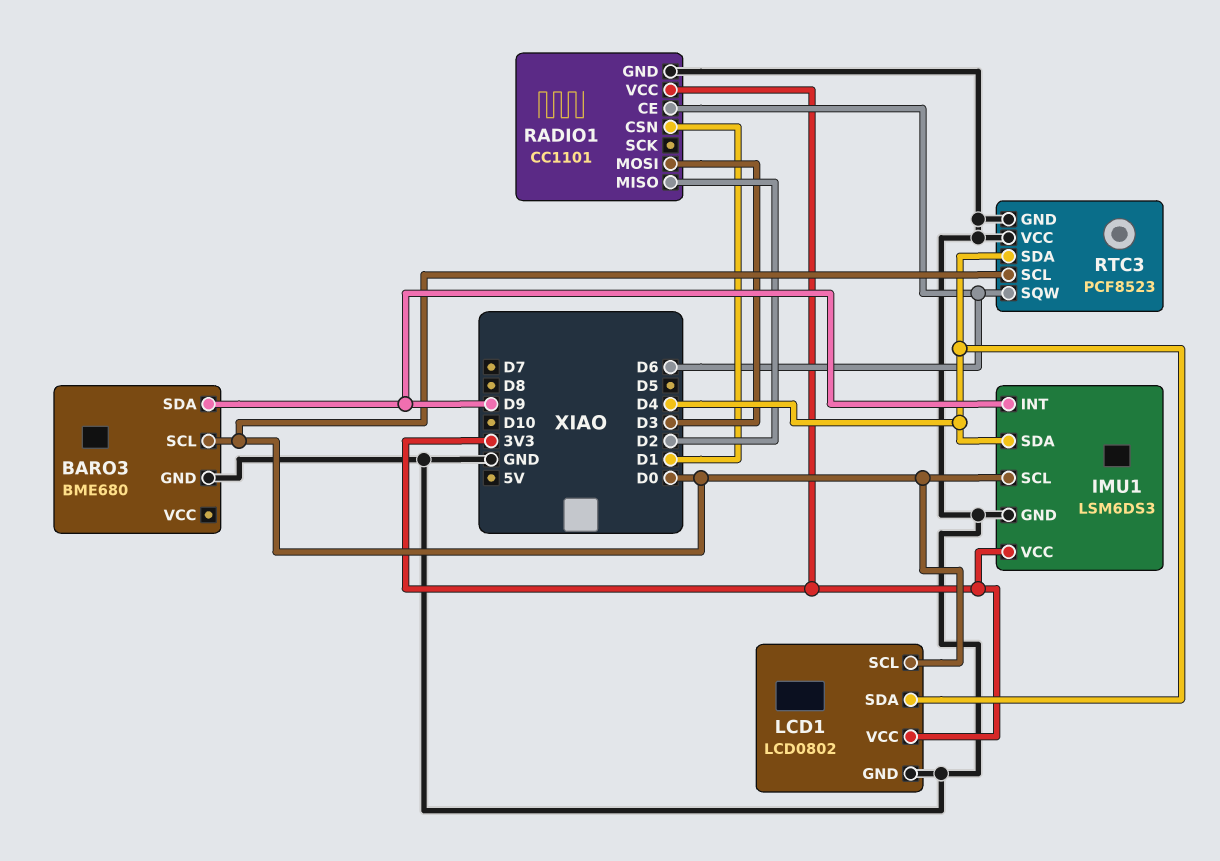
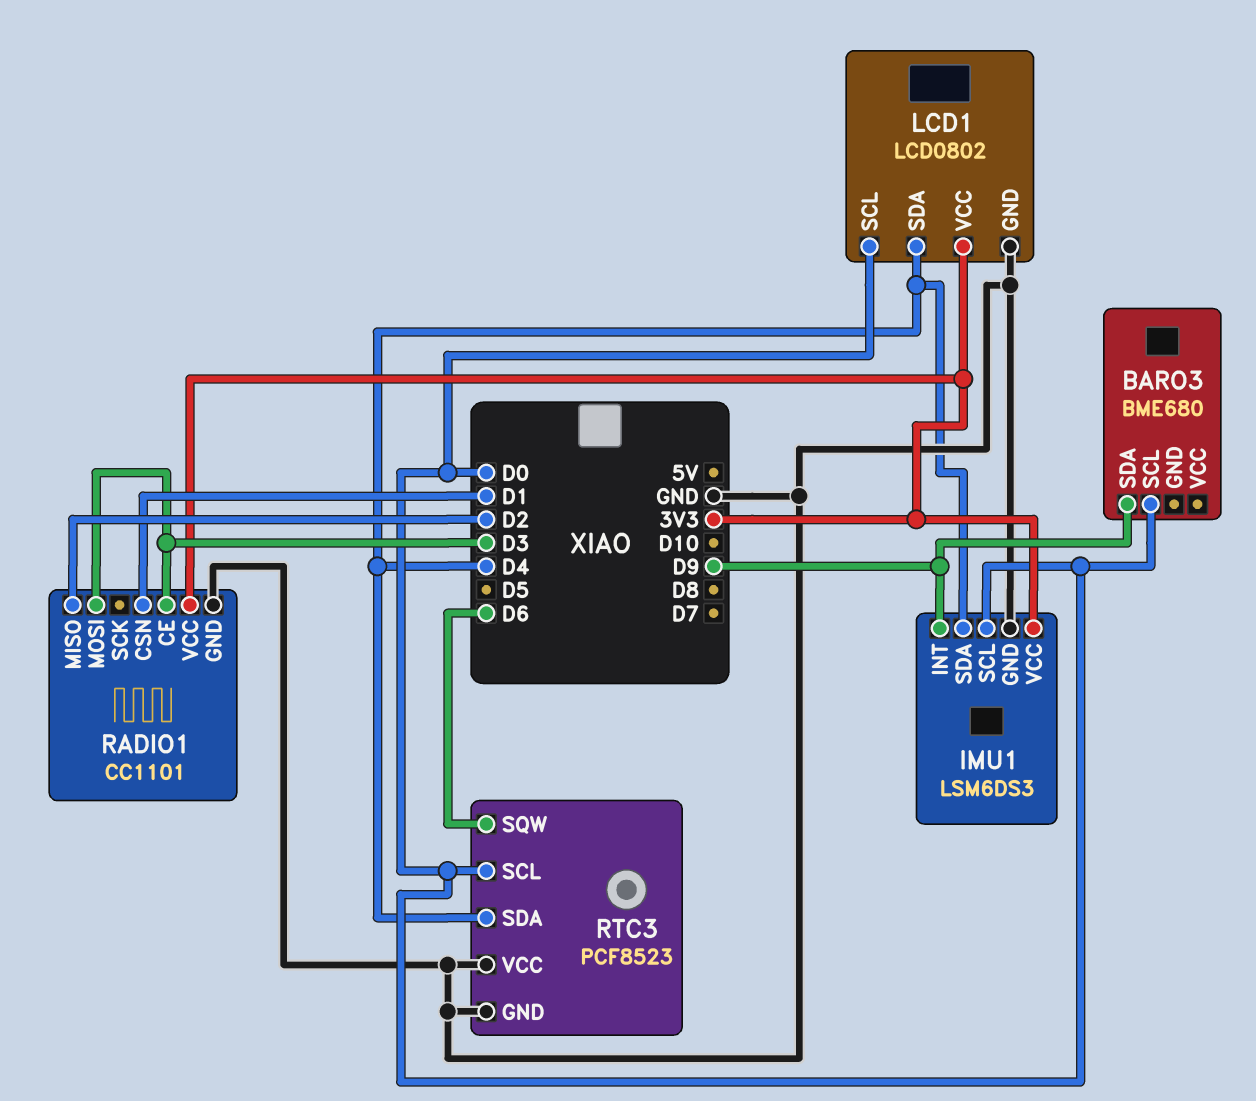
BARO3 pin GND: GND -> none
RADIO1 pin CE: D6 -> D3

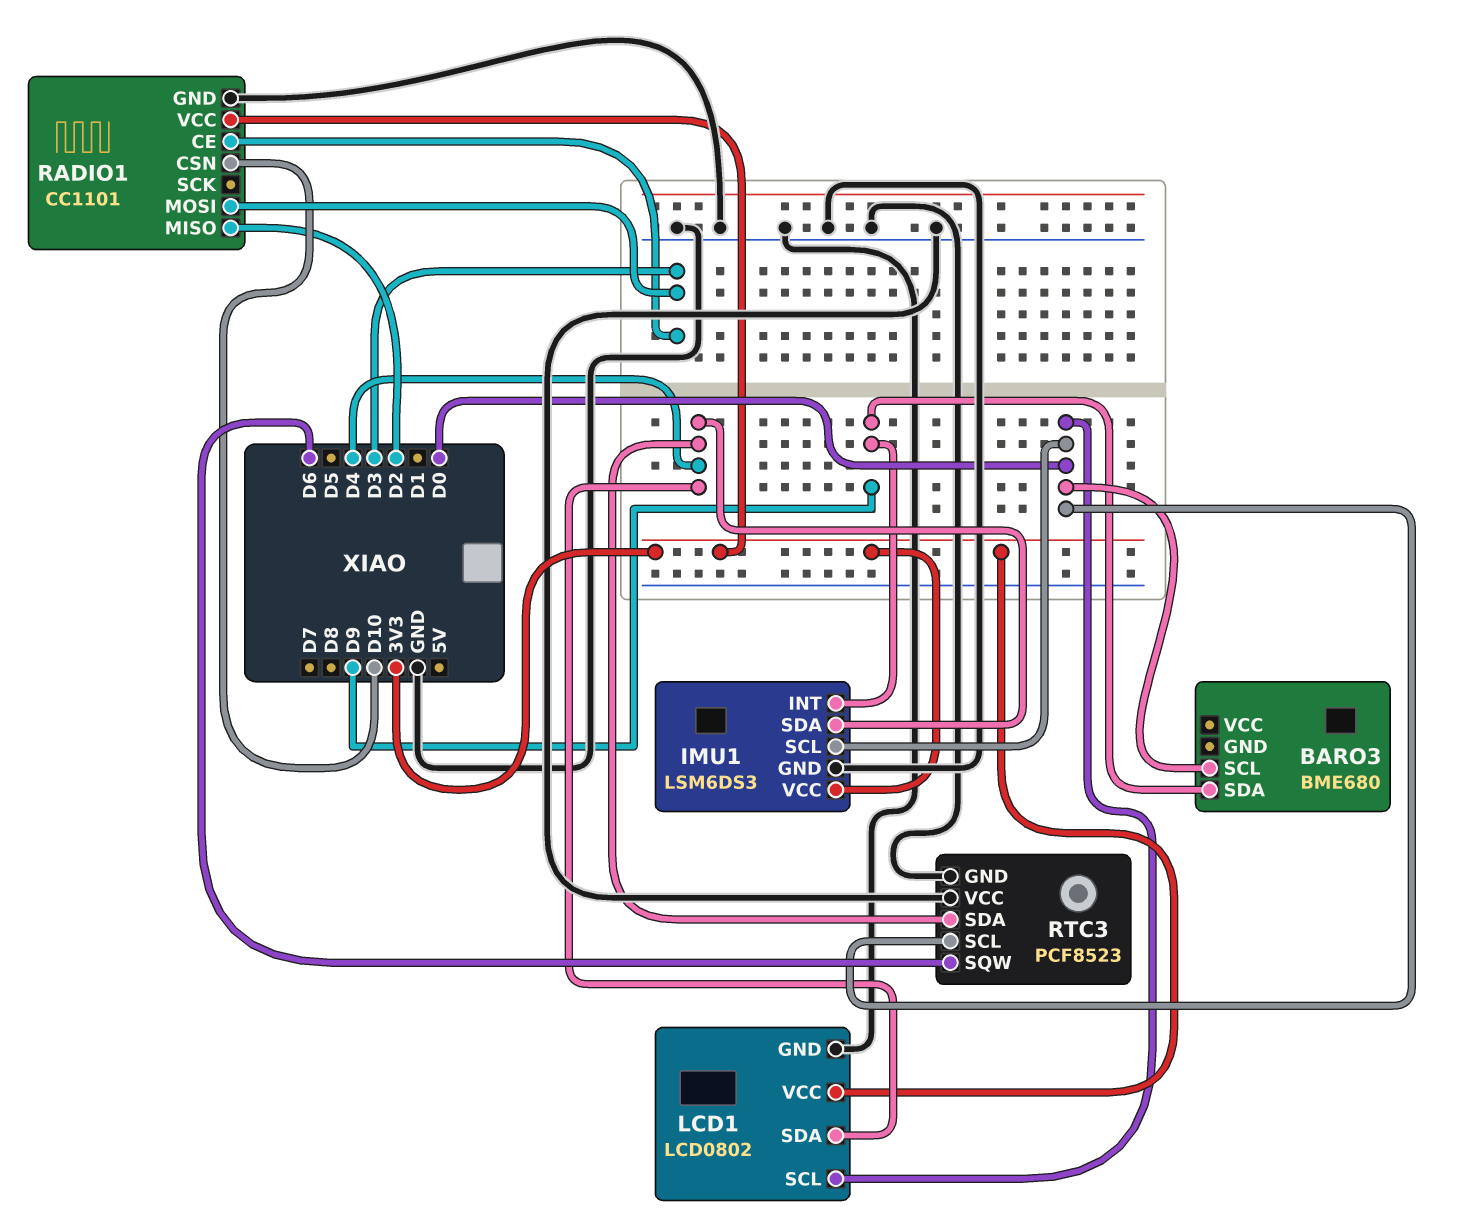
RADIO1 pin CSN: D1 -> D10

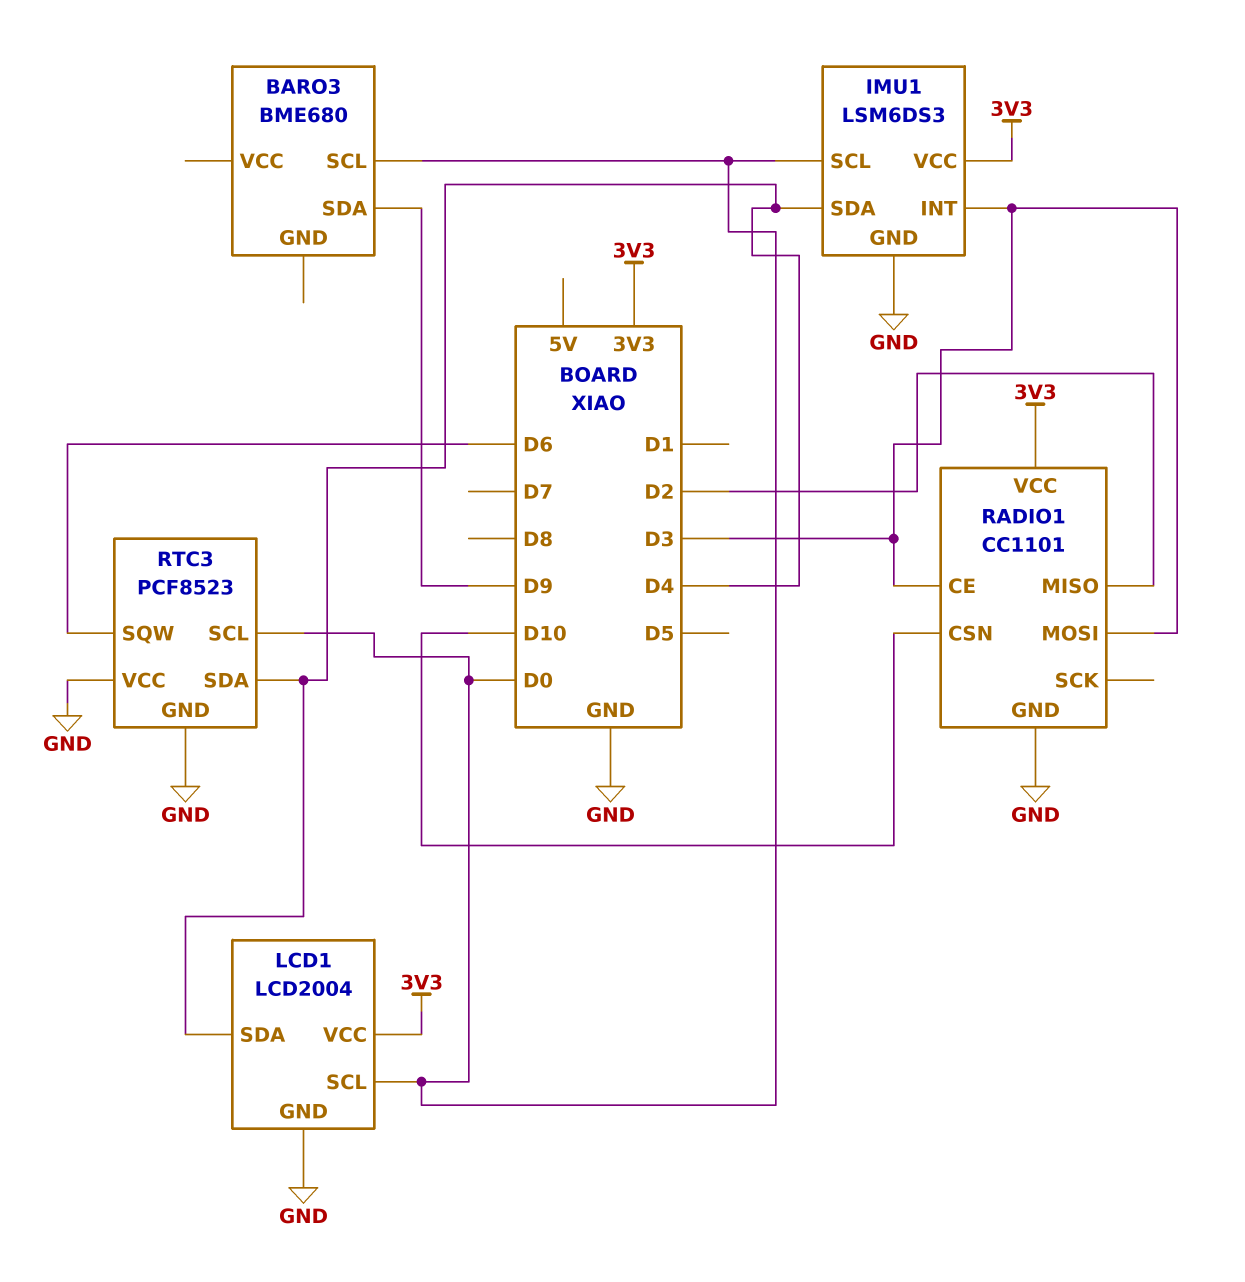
IMU1 pin INT: D9 -> D3
LCD1: LCD0802 -> LCD2004

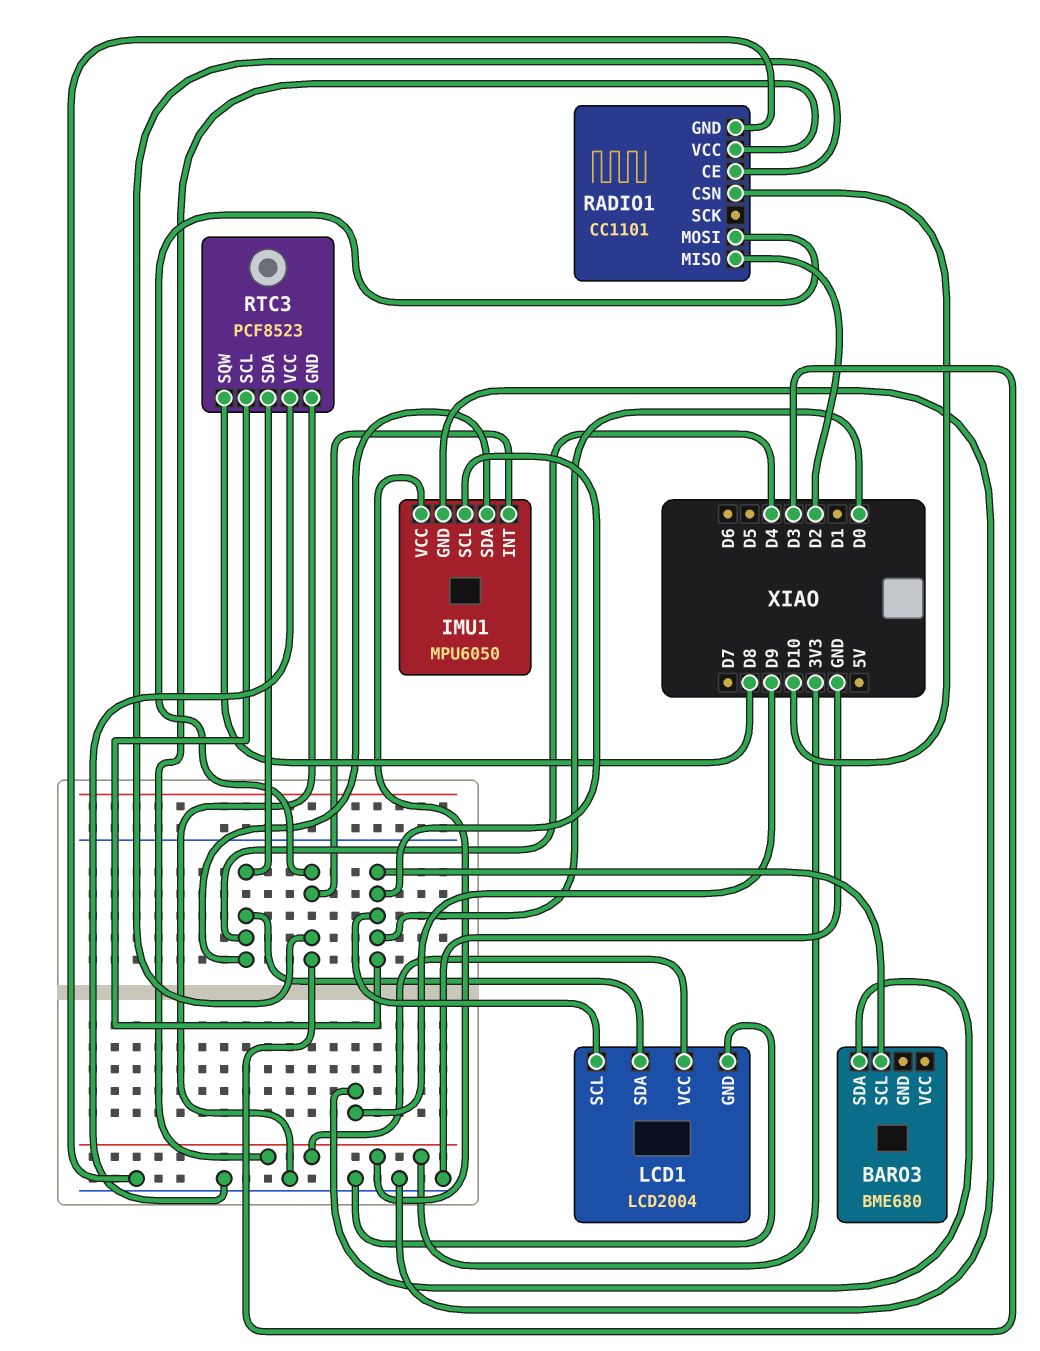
IMU1: LSM6DS3 -> MPU6050
RTC3 pin SQW: D6 -> D8

